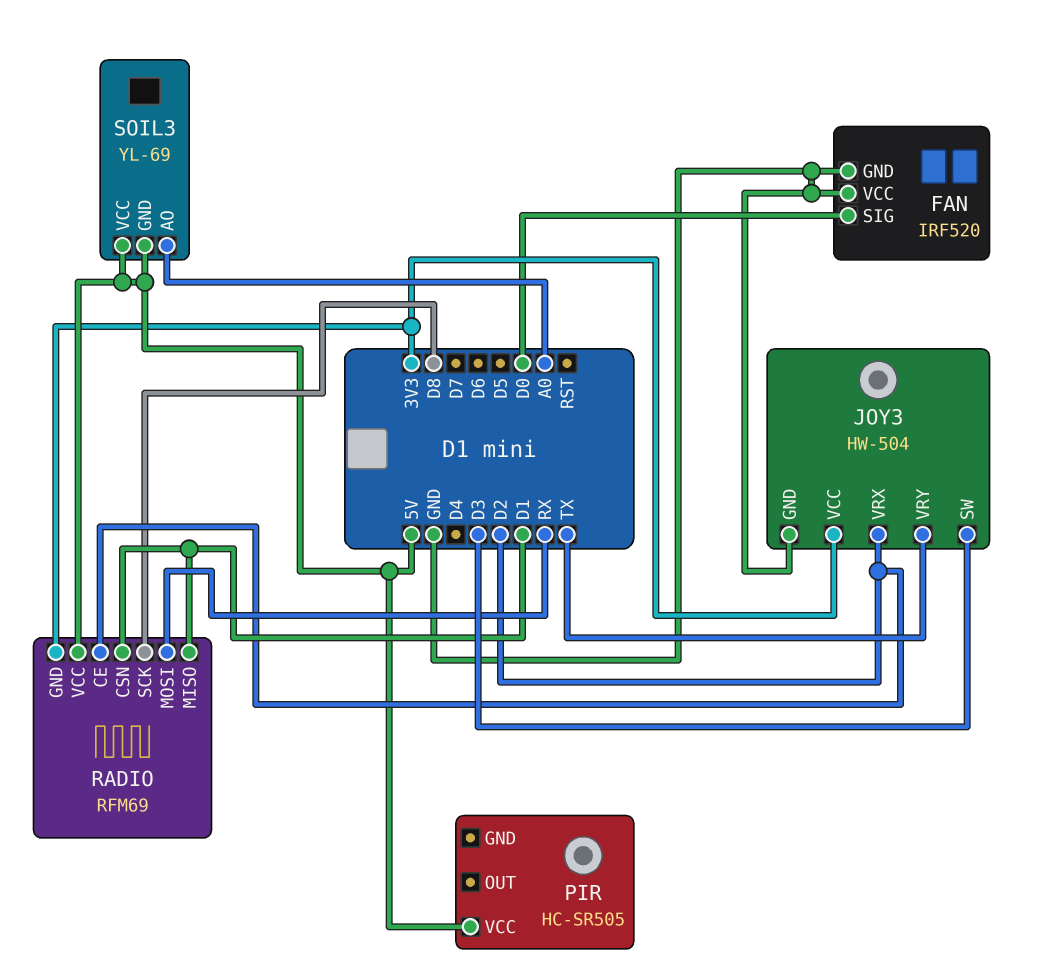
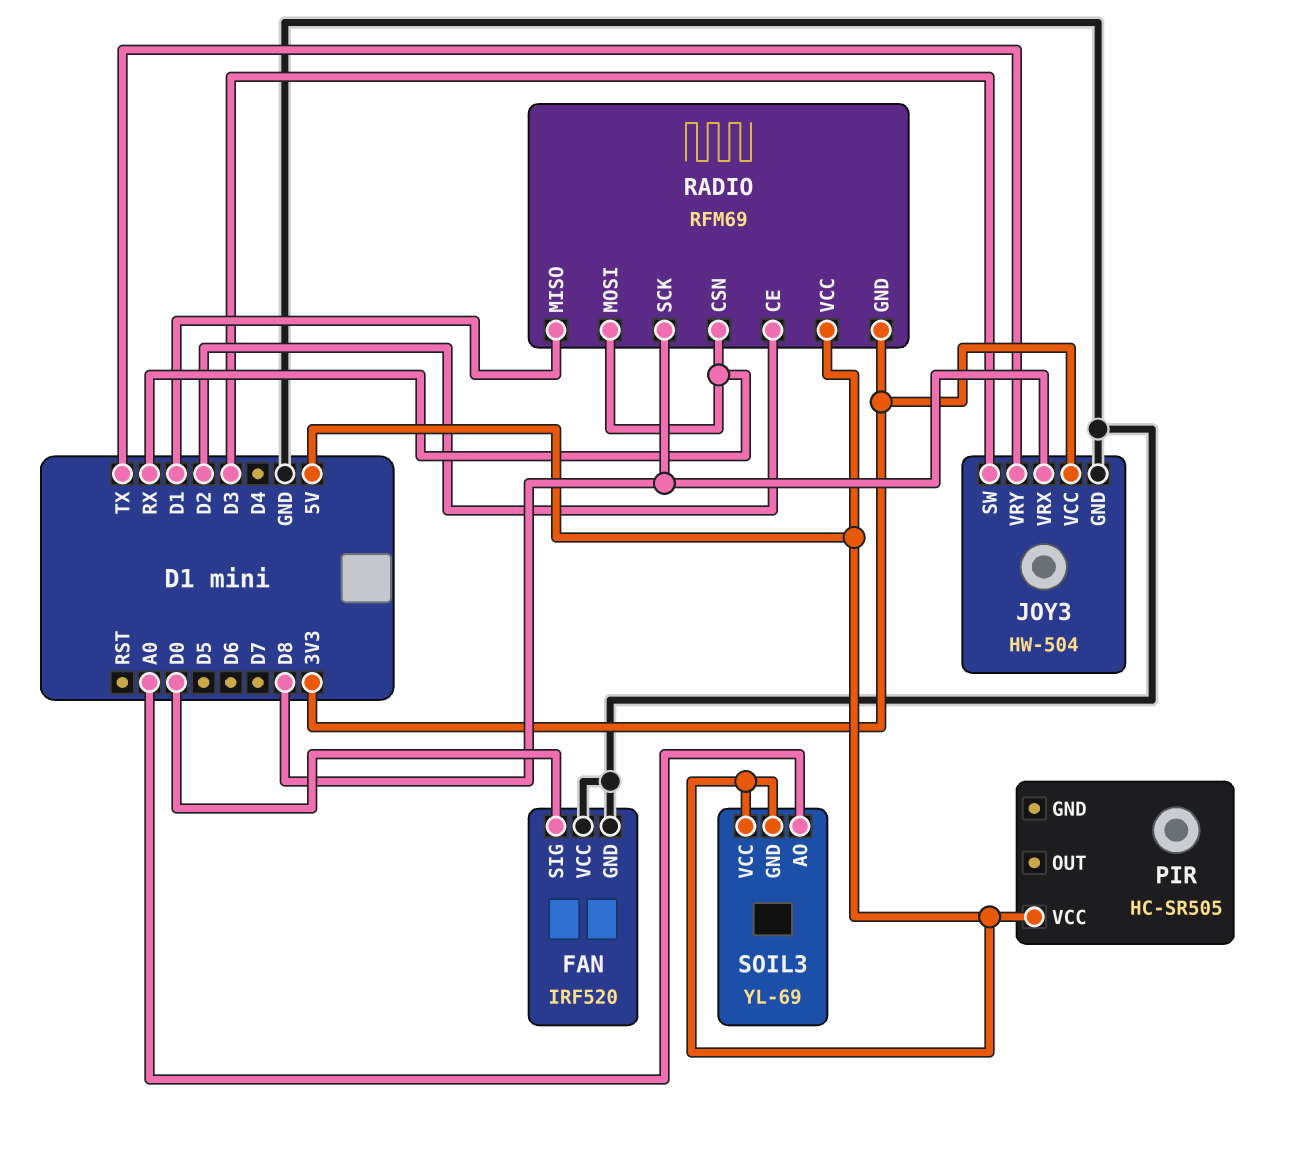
JOY3 pin VRX: D2 -> D8
RADIO pin CSN: D1 -> RX

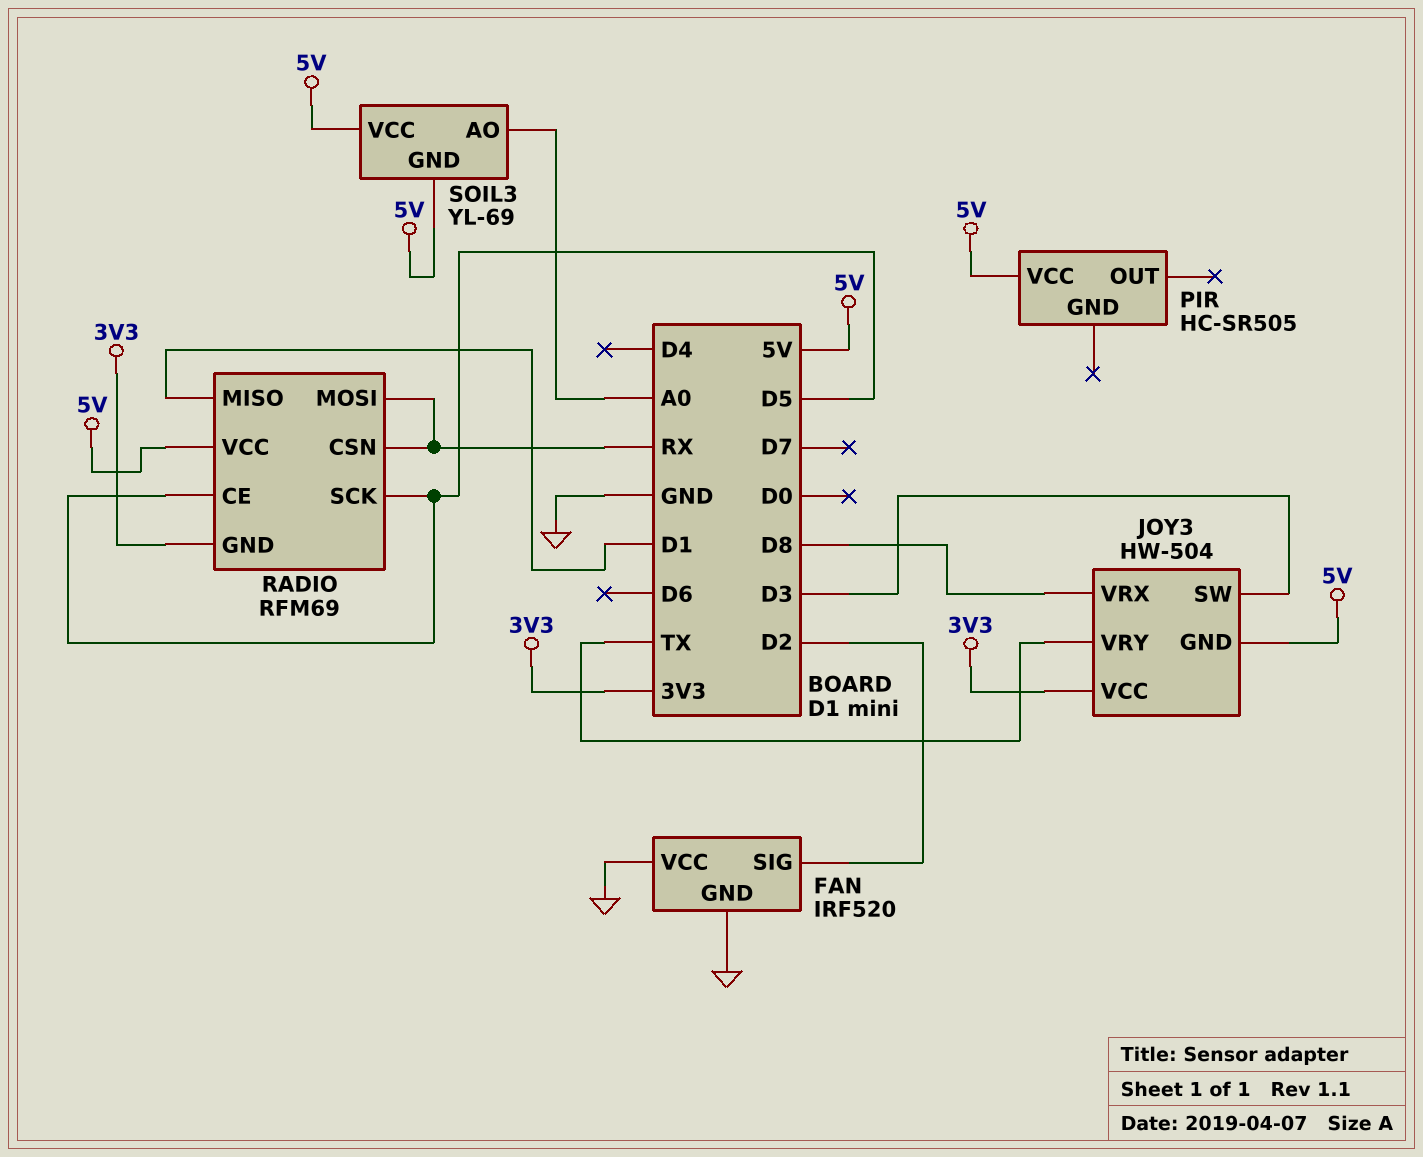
FAN pin SIG: D0 -> D2
JOY3 pin GND: GND -> 5V
RADIO pin CE: D2 -> D5
RADIO pin SCK: D8 -> D5

